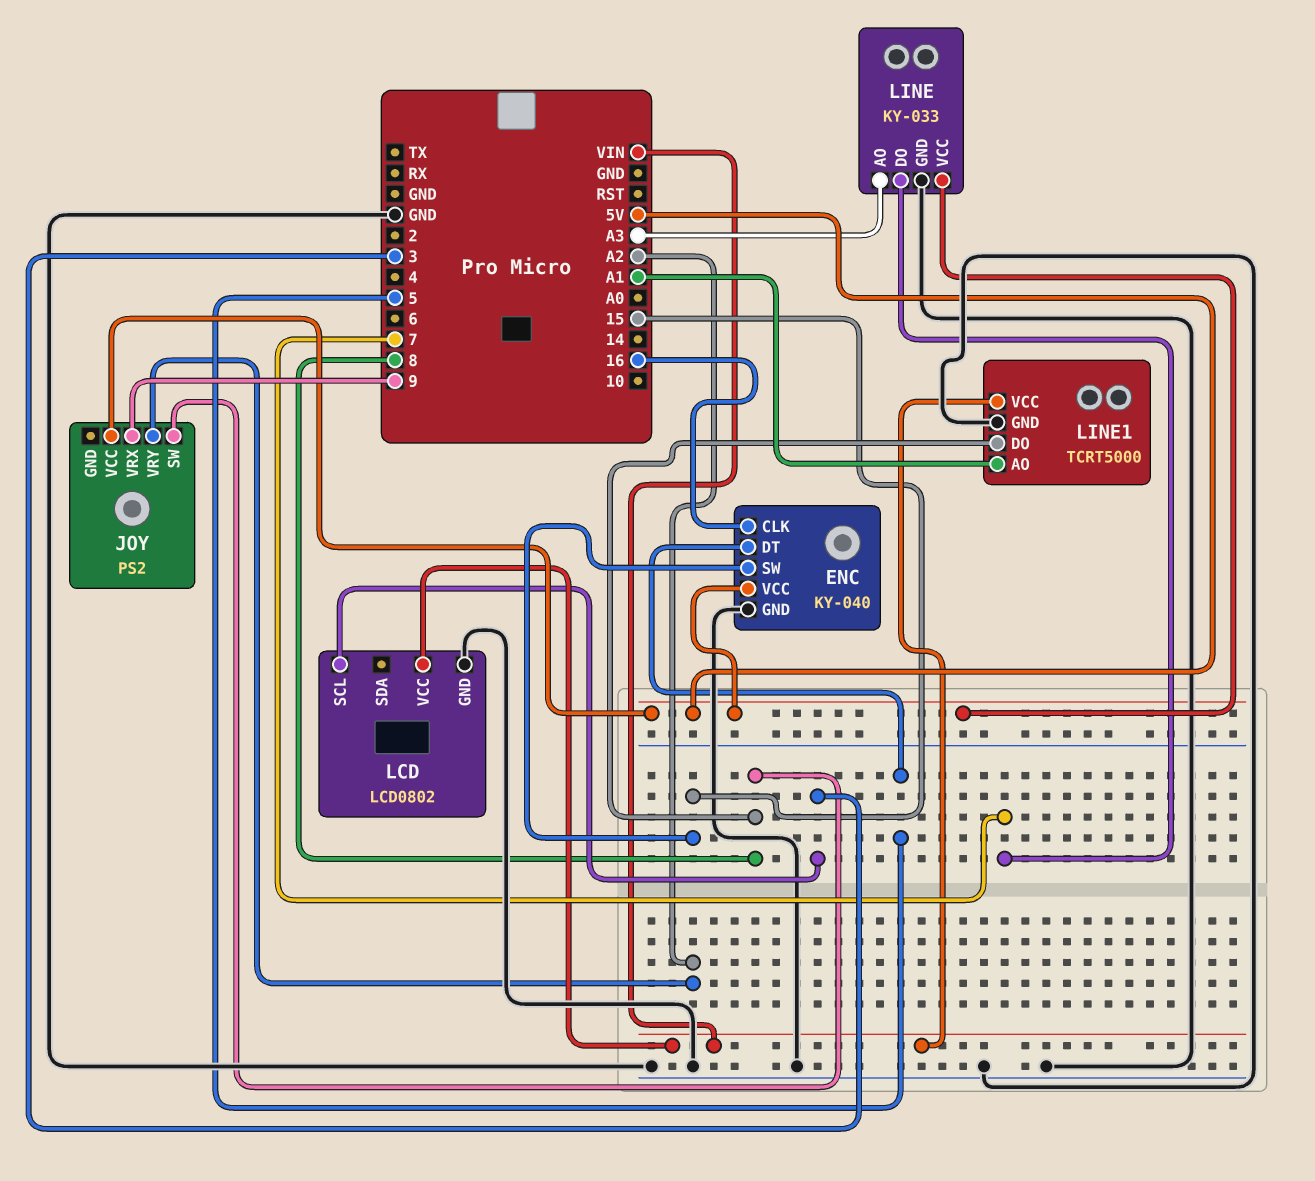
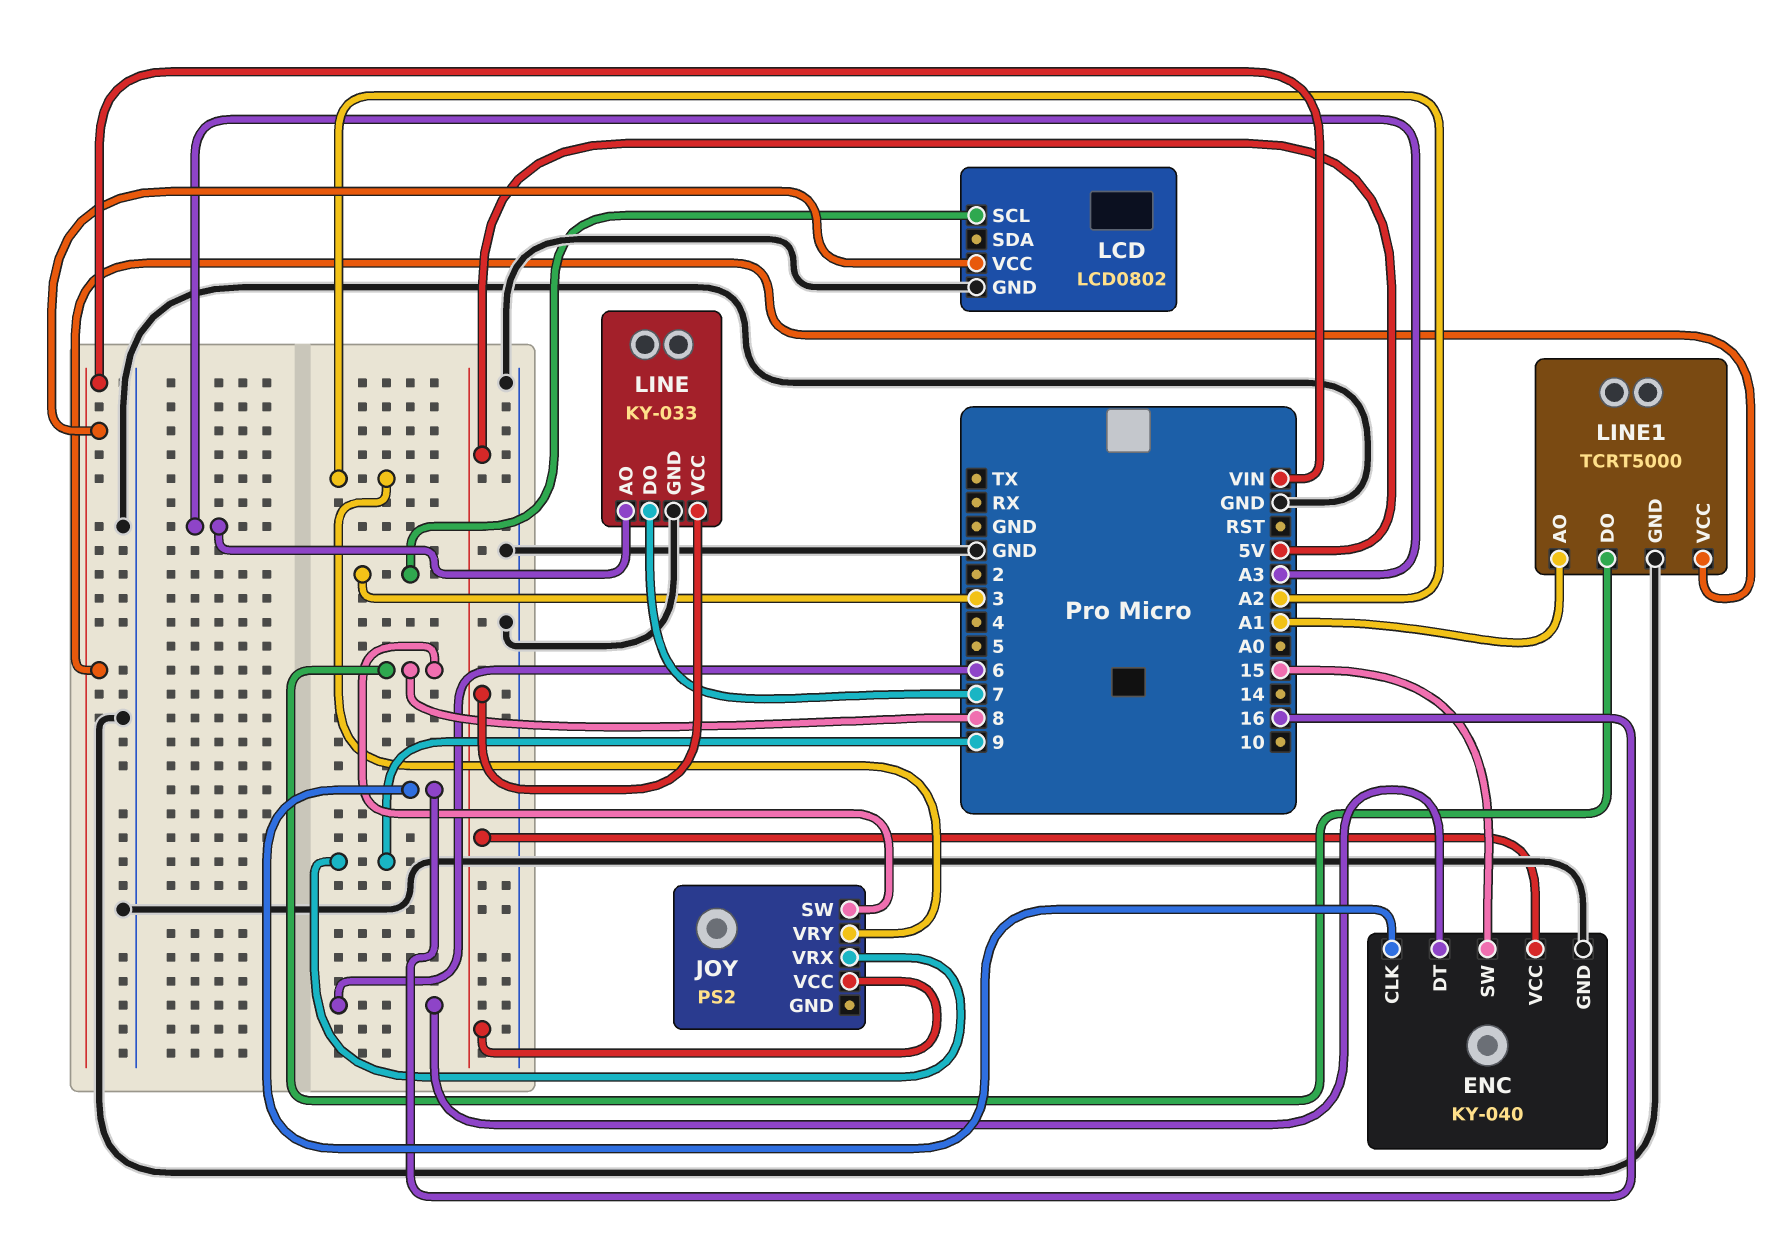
ENC pin DT: 5 -> 6

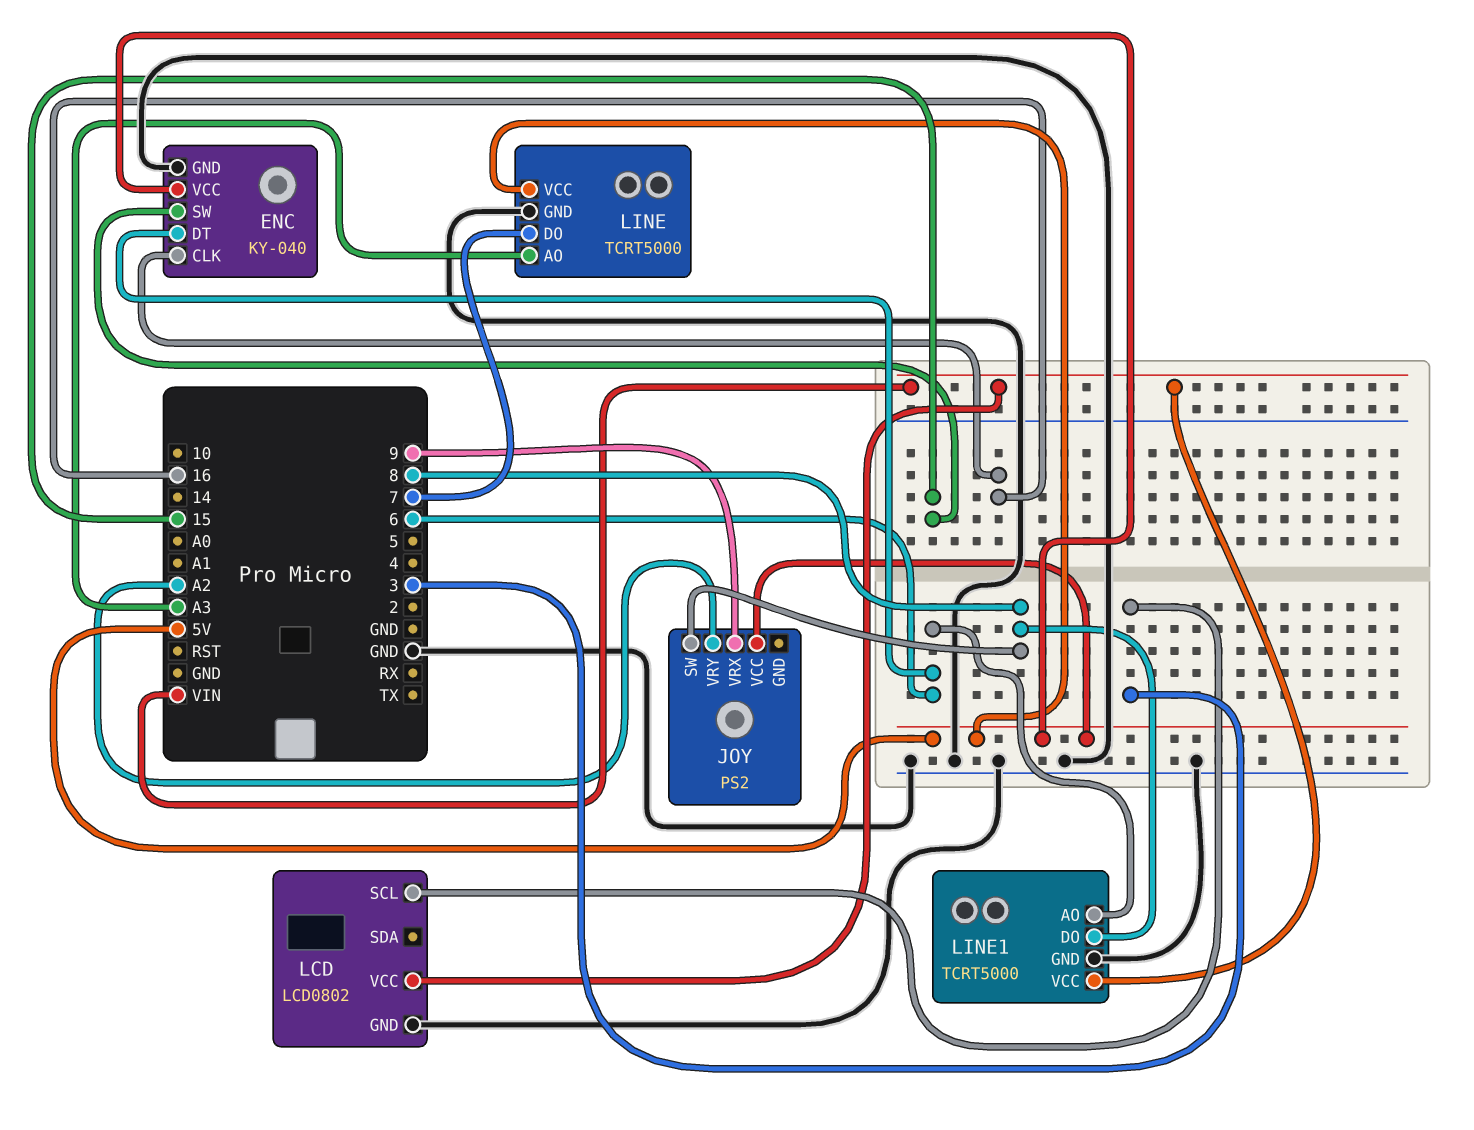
LINE: KY-033 -> TCRT5000
LINE1 pin AO: A1 -> 6

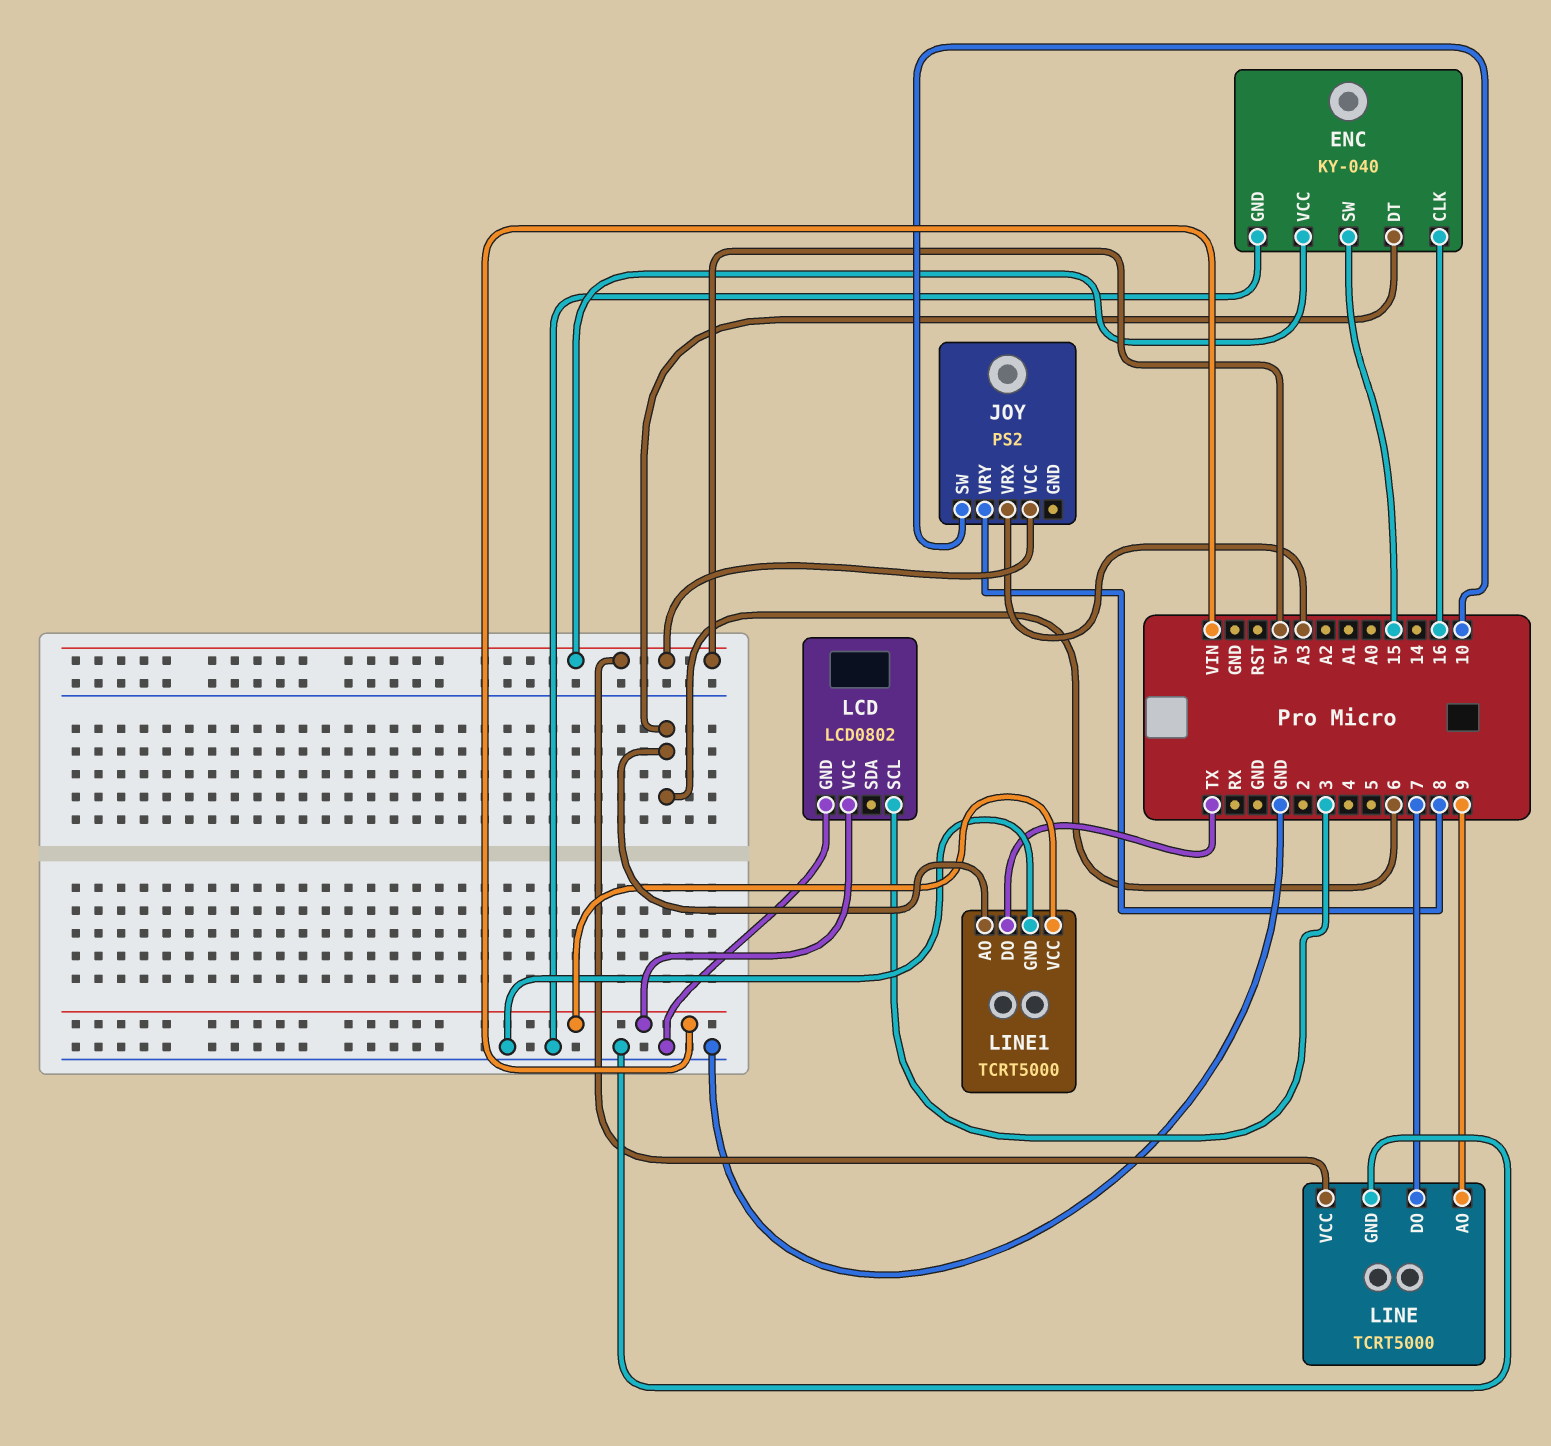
JOY pin SW: 8 -> 10
JOY pin VRX: 9 -> A3
JOY pin VRY: A2 -> 8
LINE pin AO: A3 -> 9
LINE1 pin DO: 8 -> TX

